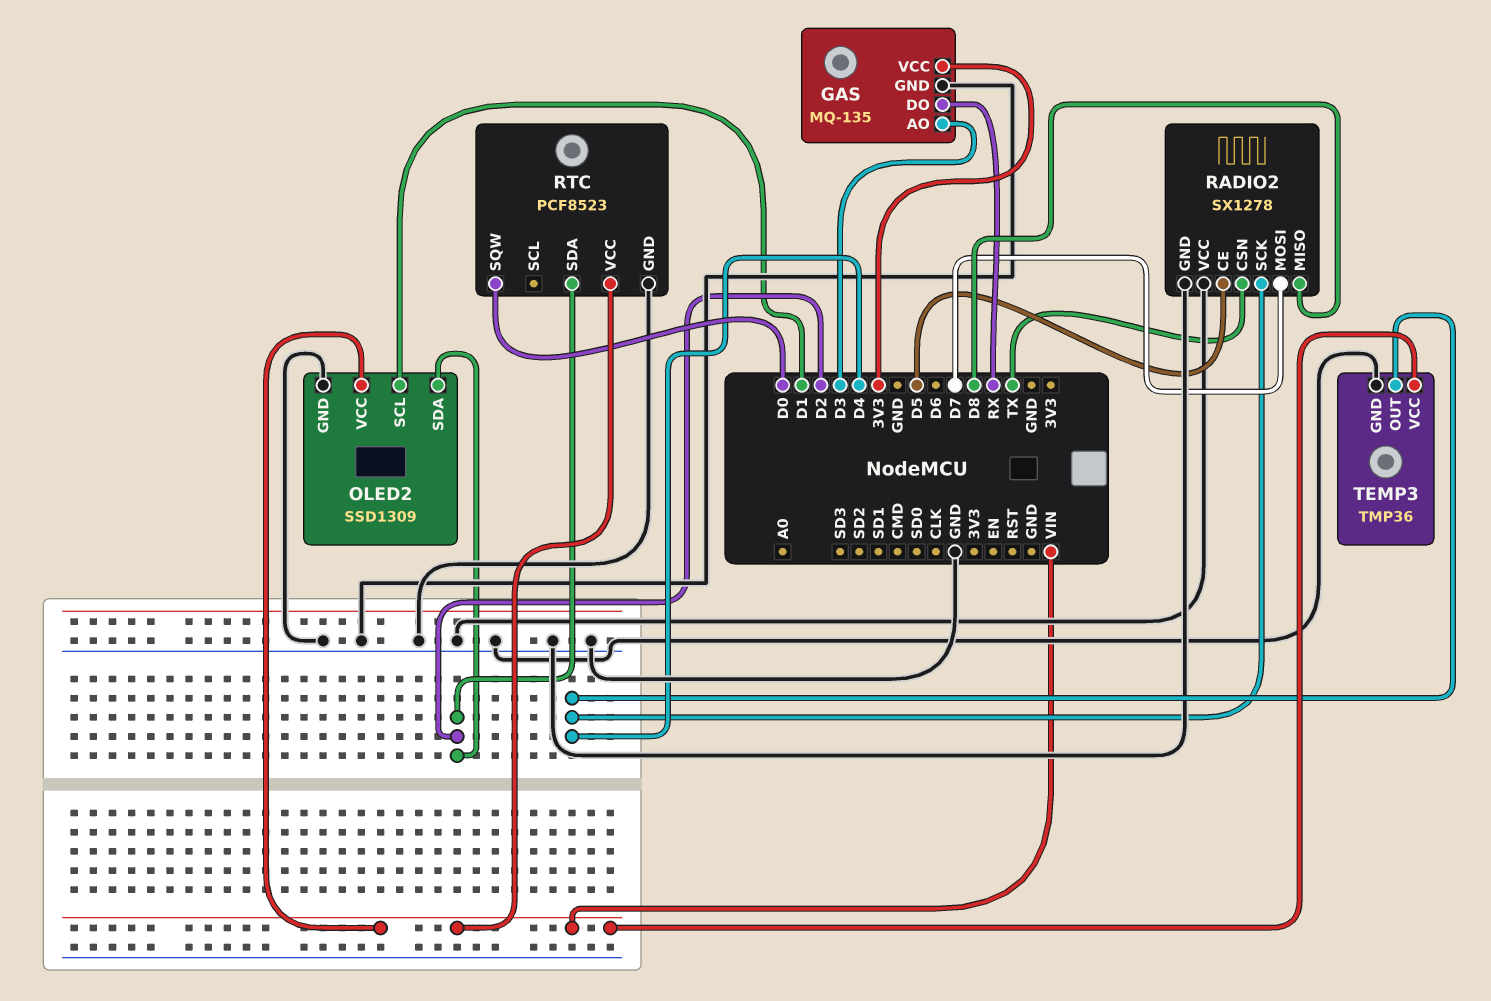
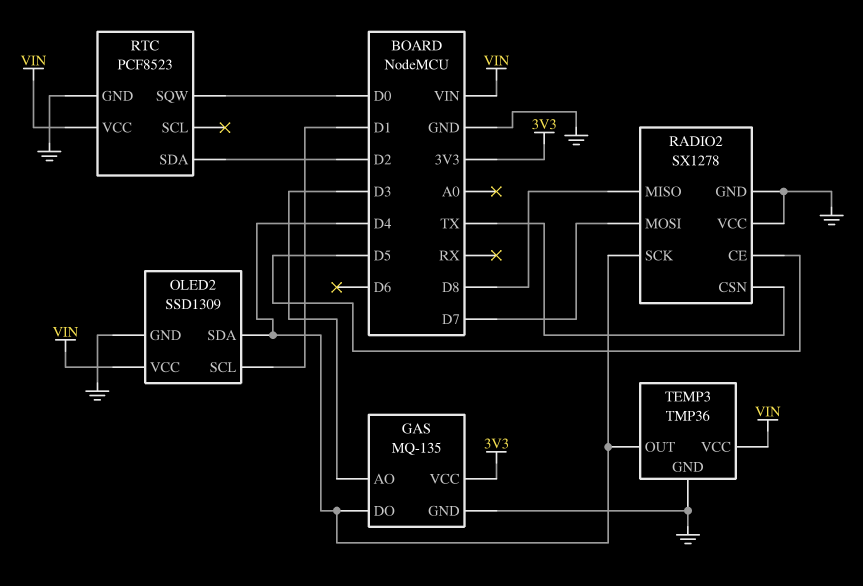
GAS pin DO: RX -> D4
OLED2 pin SDA: D2 -> D4

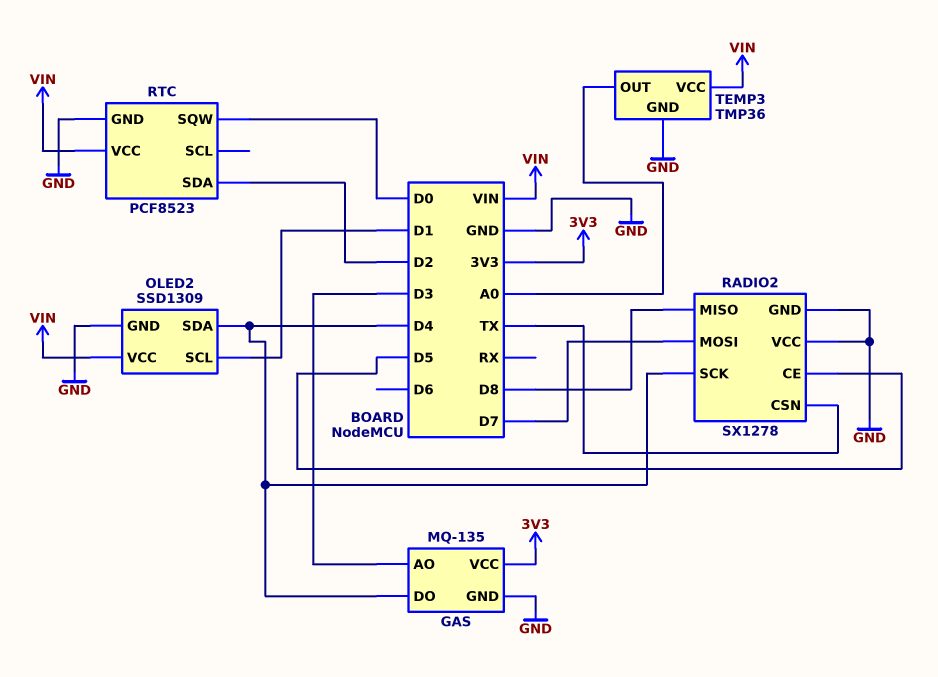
TEMP3 pin OUT: D4 -> A0

